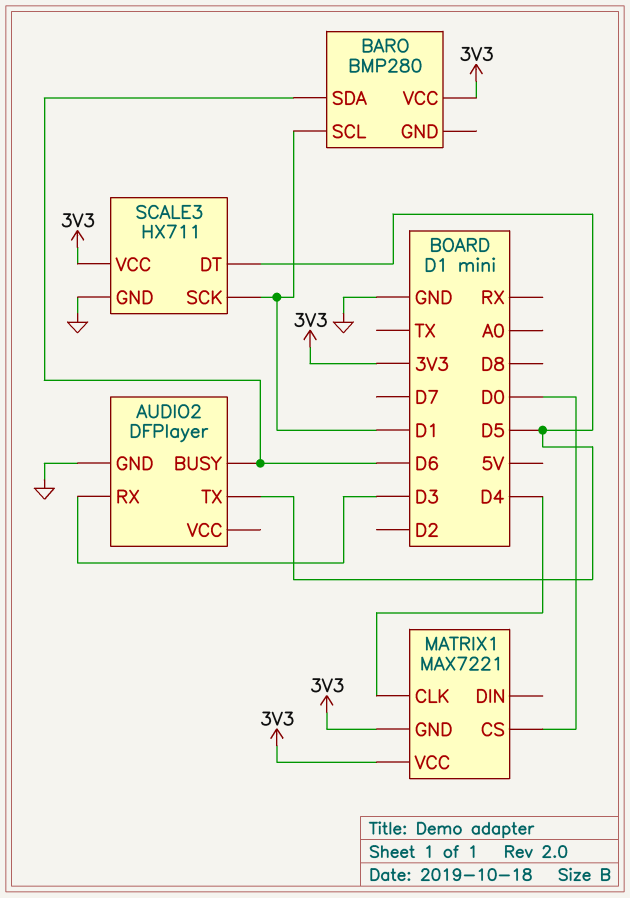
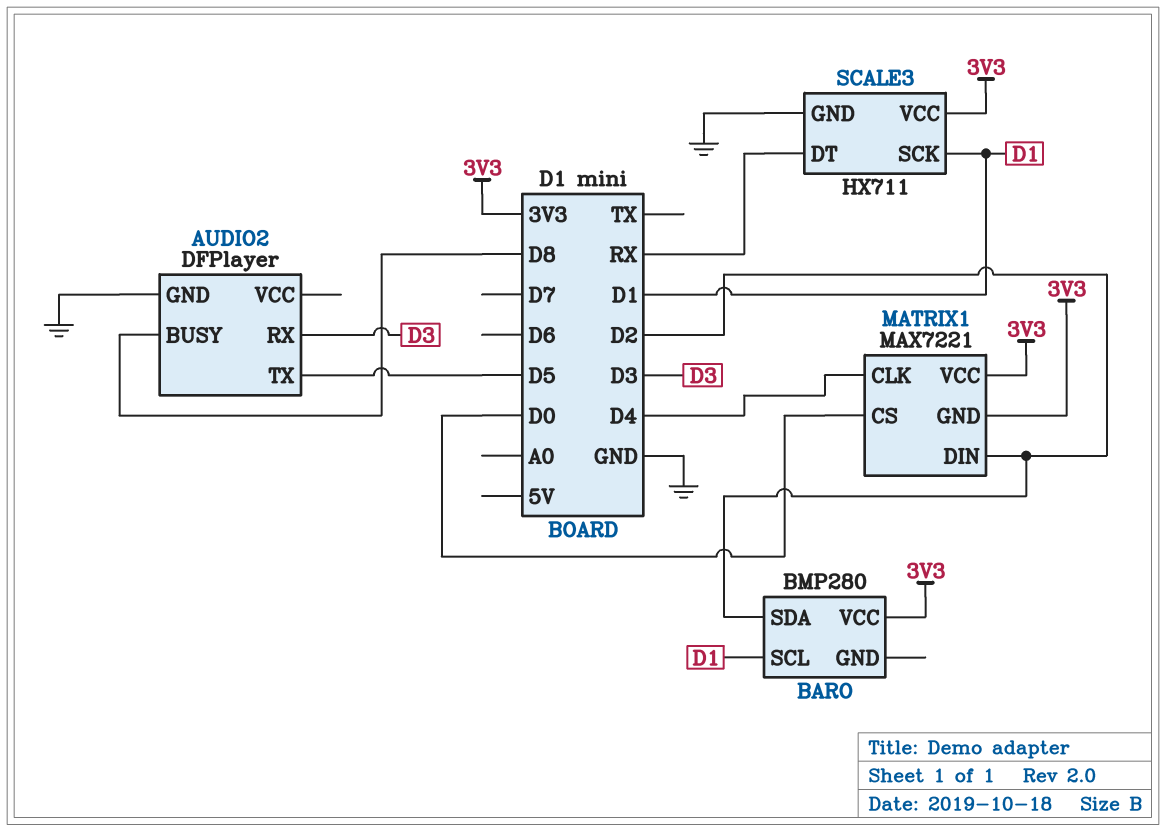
AUDIO2 pin BUSY: D6 -> D8
BARO pin SDA: D6 -> D2
MATRIX1 pin DIN: none -> D2
SCALE3 pin DT: D5 -> RX

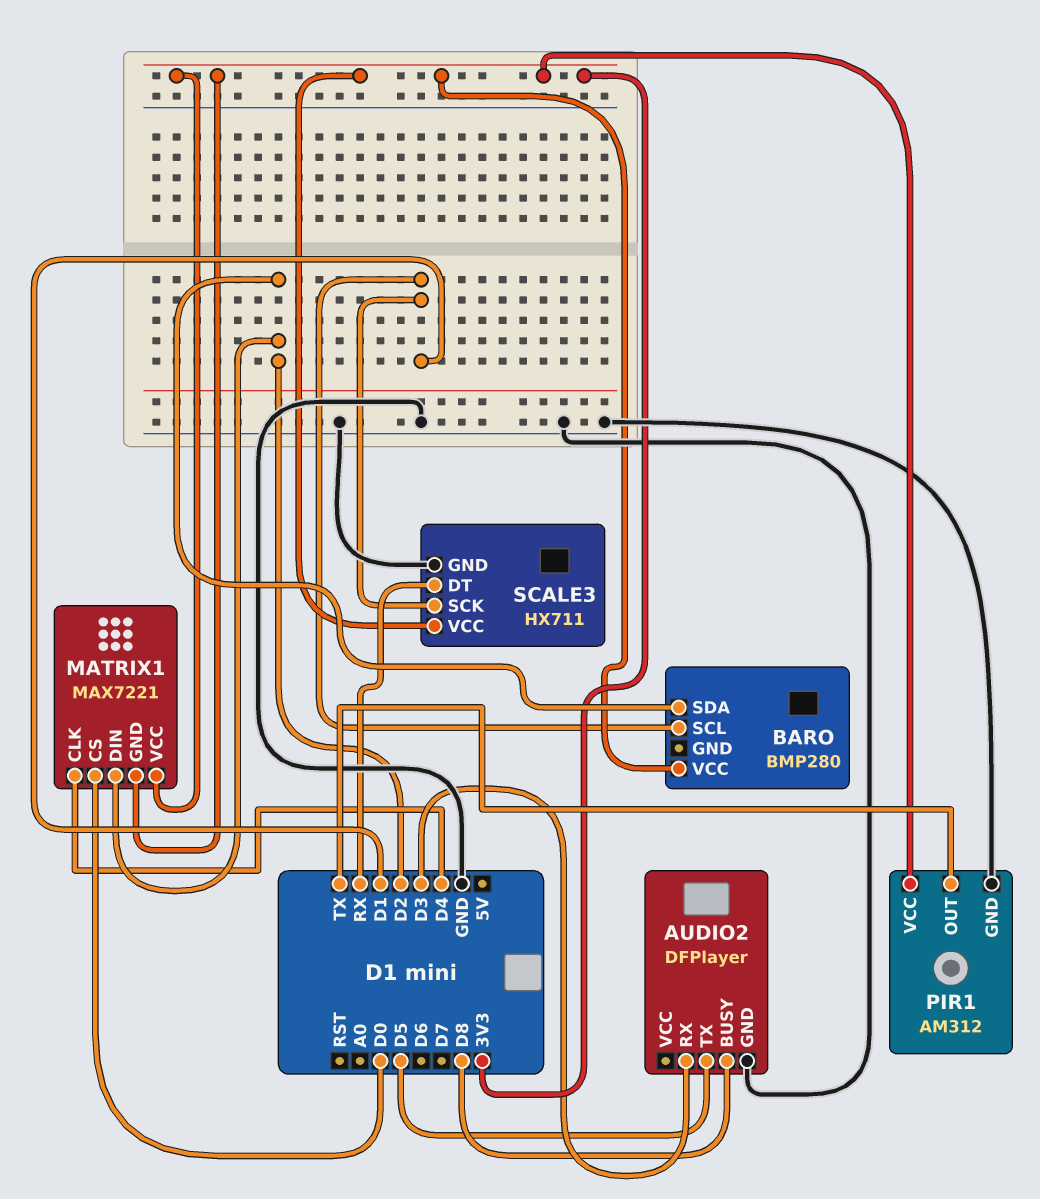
PIR1: none -> AM312
PIR1 pin GND: none -> GND
PIR1 pin OUT: none -> TX
PIR1 pin VCC: none -> 3V3

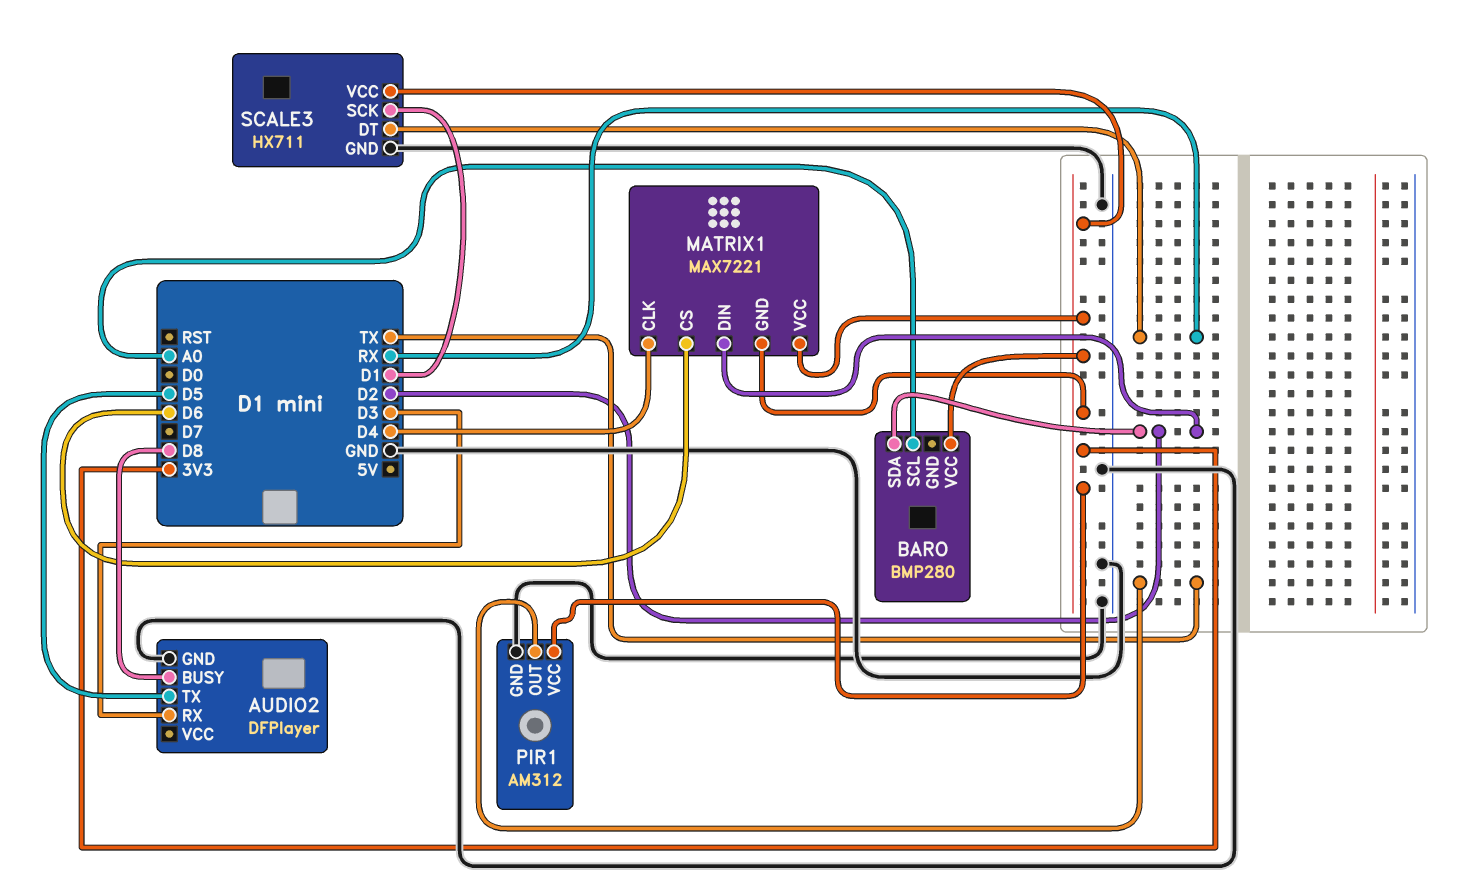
BARO pin SCL: D1 -> A0
MATRIX1 pin CS: D0 -> D6

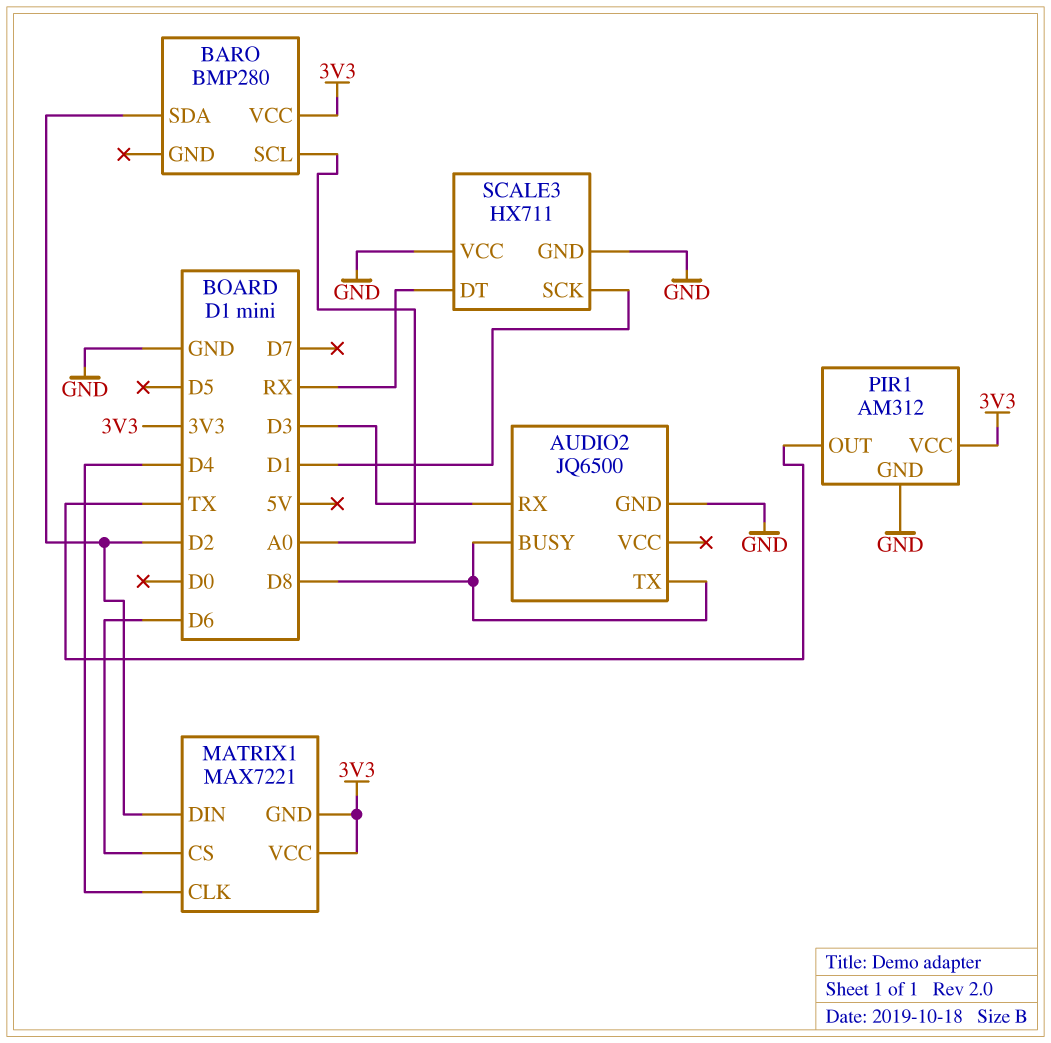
AUDIO2: DFPlayer -> JQ6500
AUDIO2 pin TX: D5 -> D8
SCALE3 pin VCC: 3V3 -> GND

